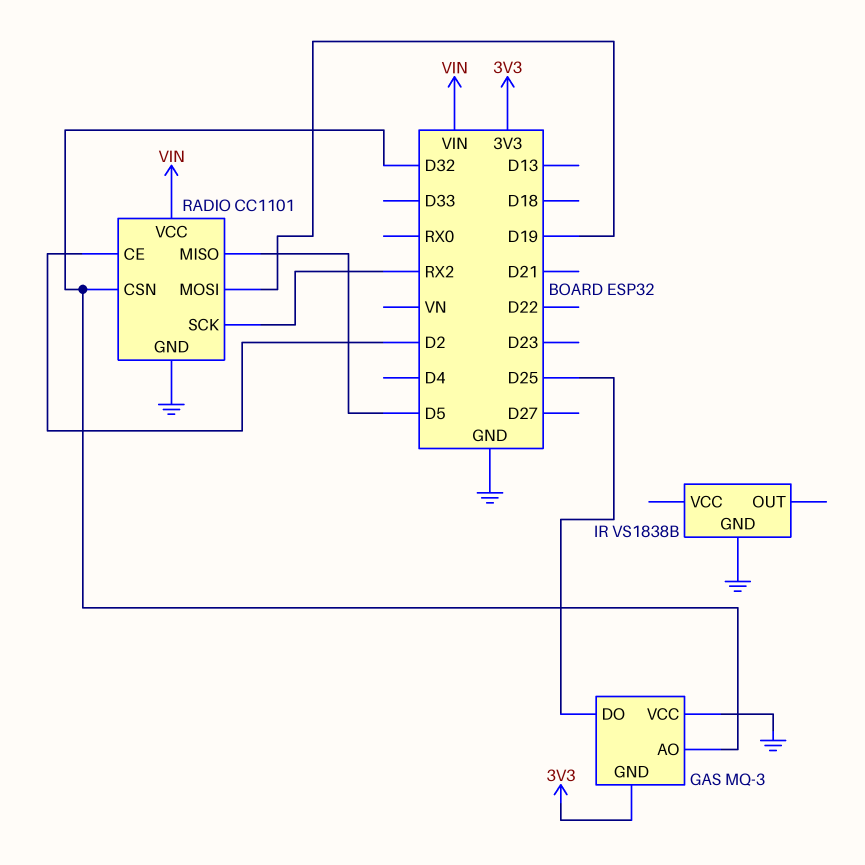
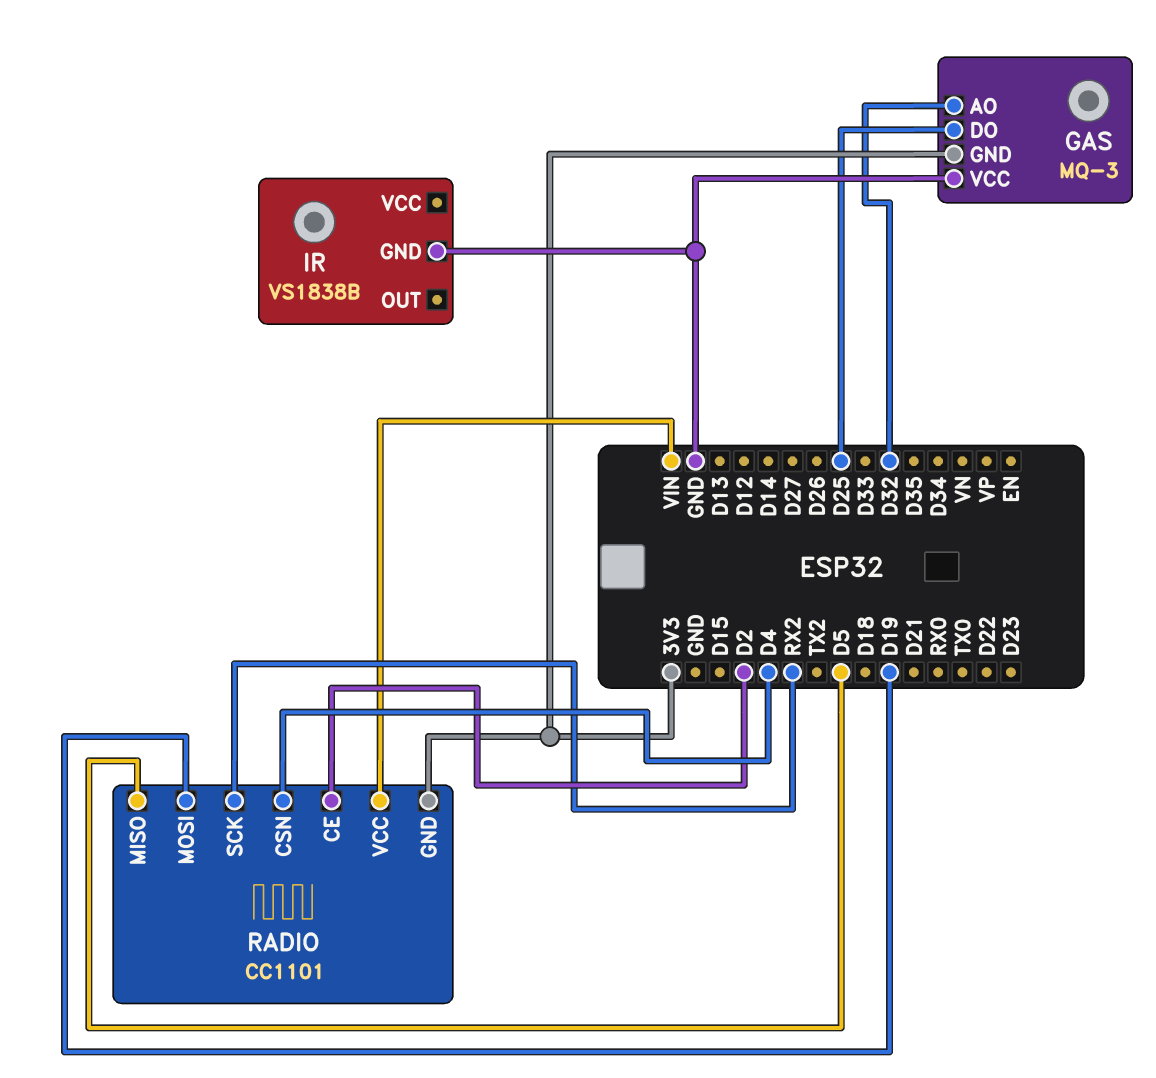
RADIO pin CSN: D32 -> D4
RADIO pin GND: GND -> 3V3

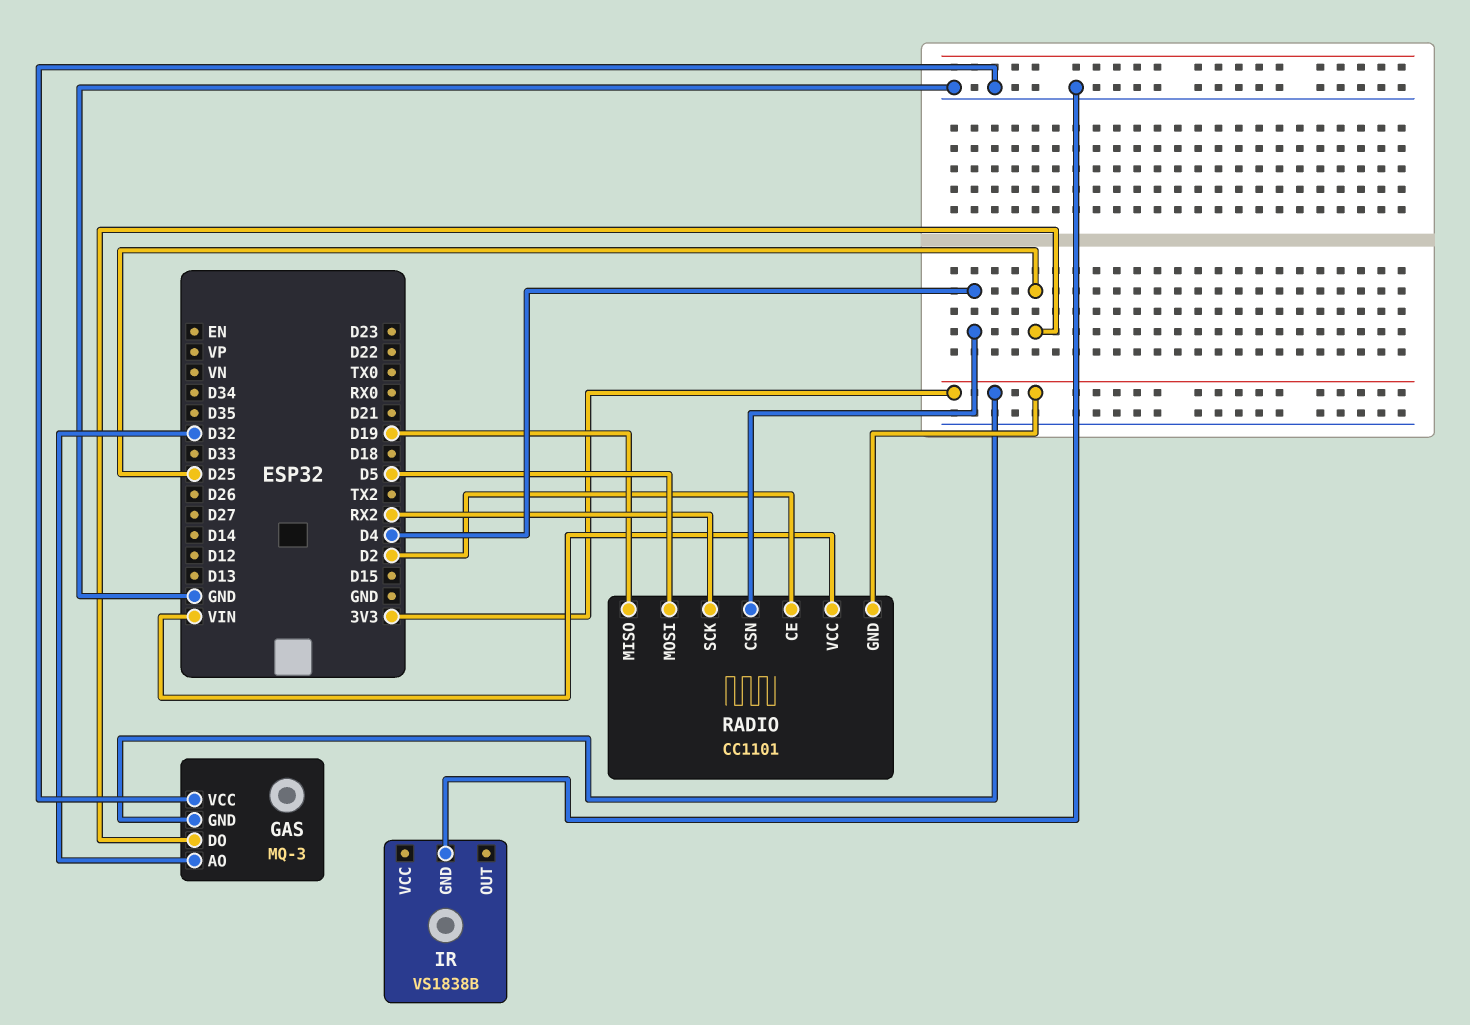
RADIO pin MISO: D5 -> D19
RADIO pin MOSI: D19 -> D5

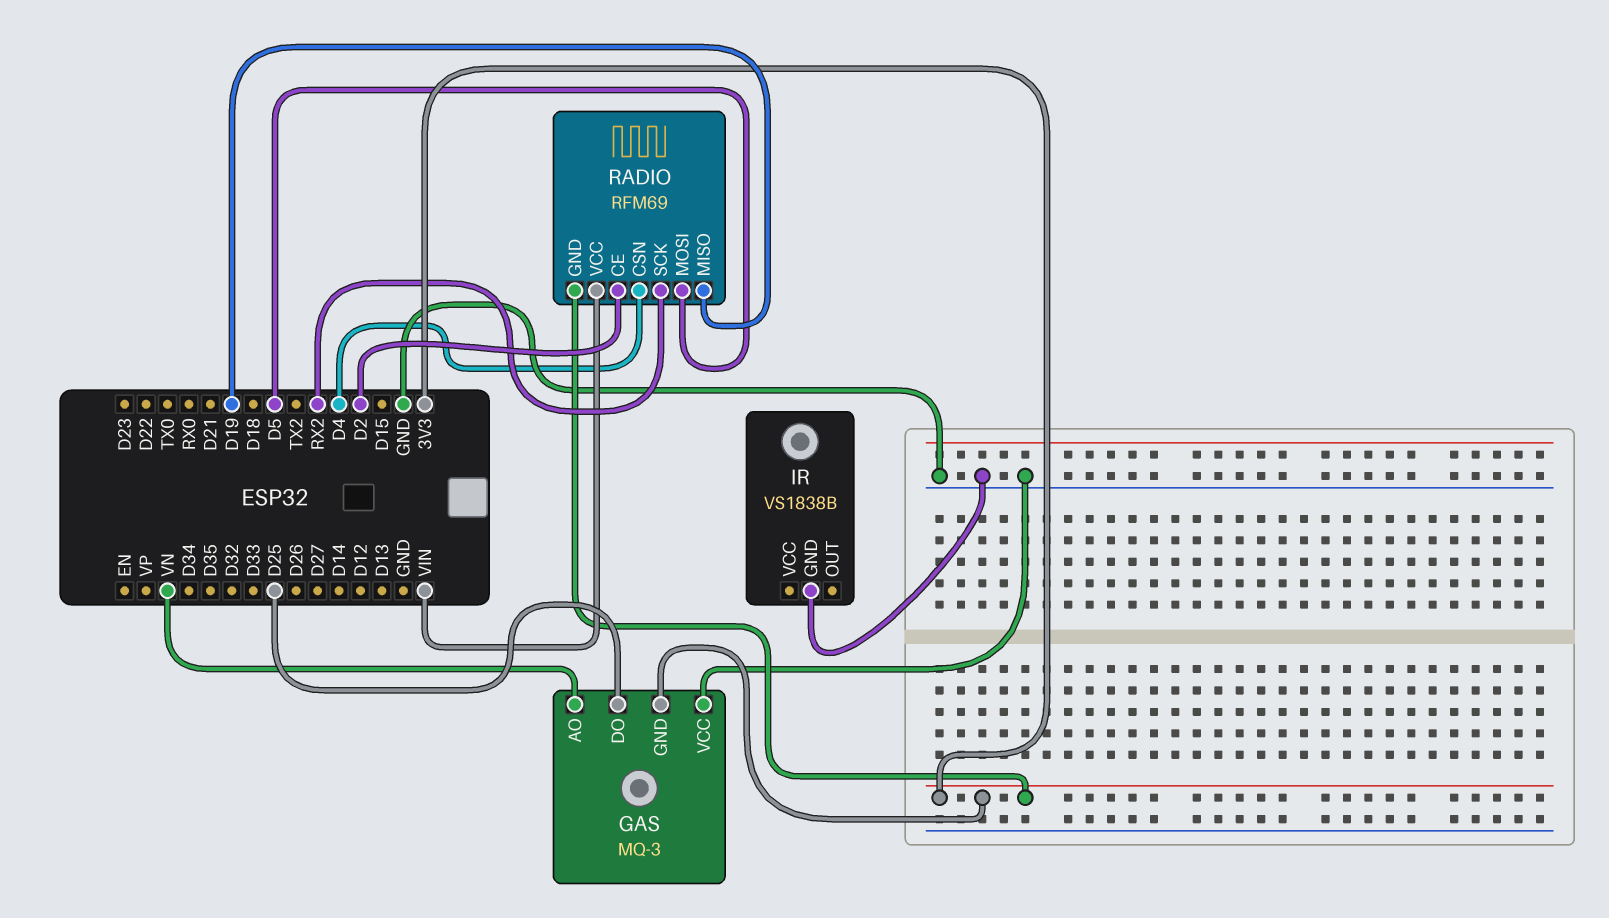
GAS pin AO: D32 -> VN
RADIO: CC1101 -> RFM69

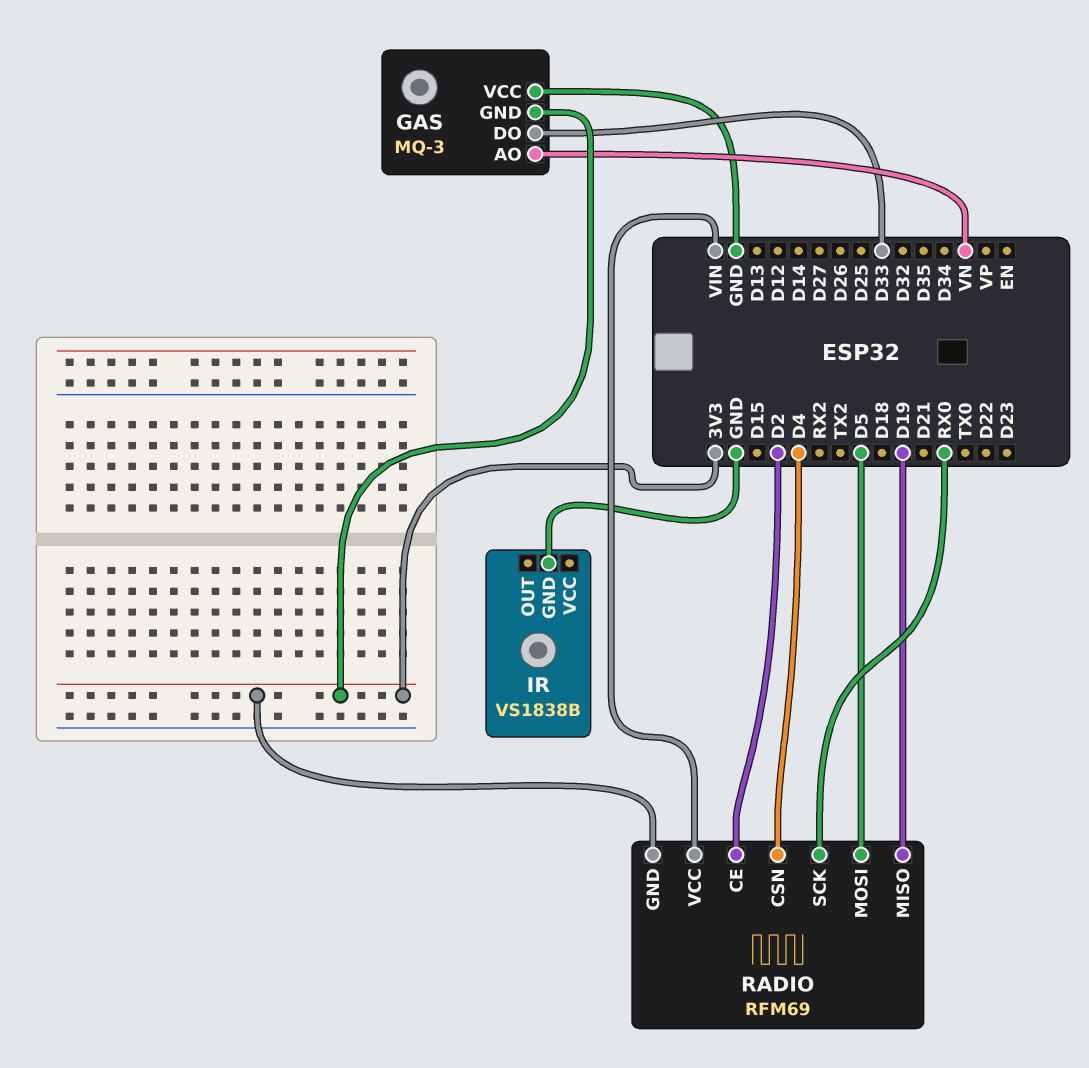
GAS pin DO: D25 -> D33
RADIO pin SCK: RX2 -> RX0

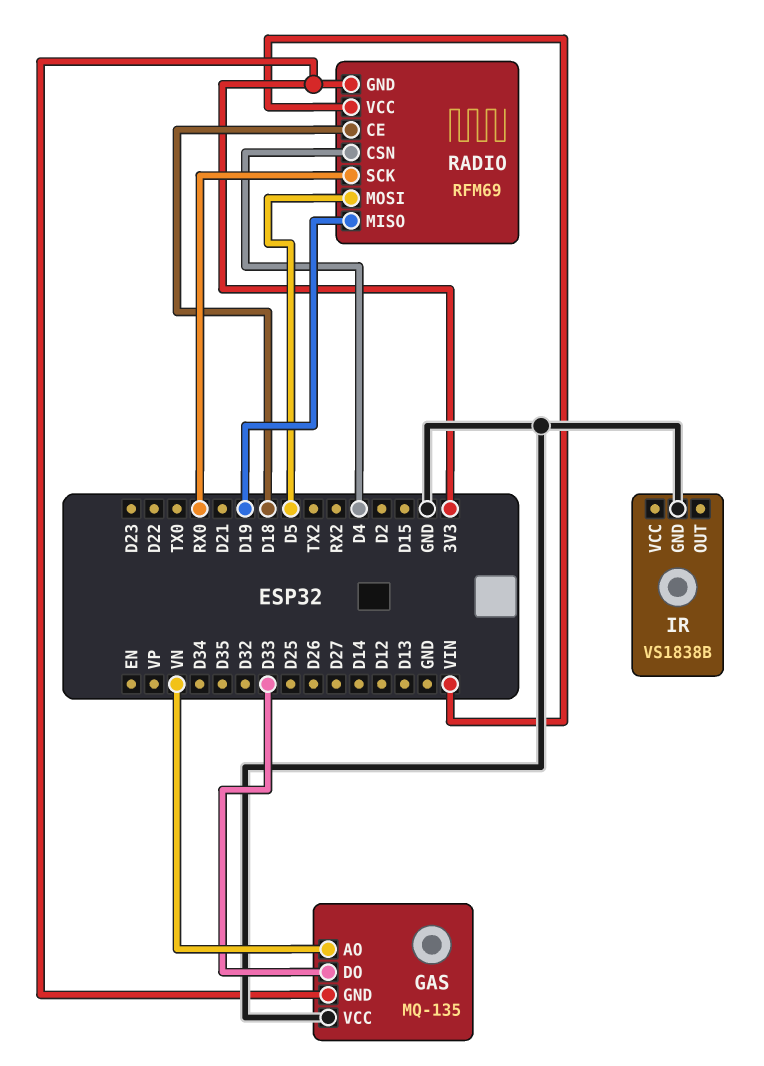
GAS: MQ-3 -> MQ-135
RADIO pin CE: D2 -> D18

